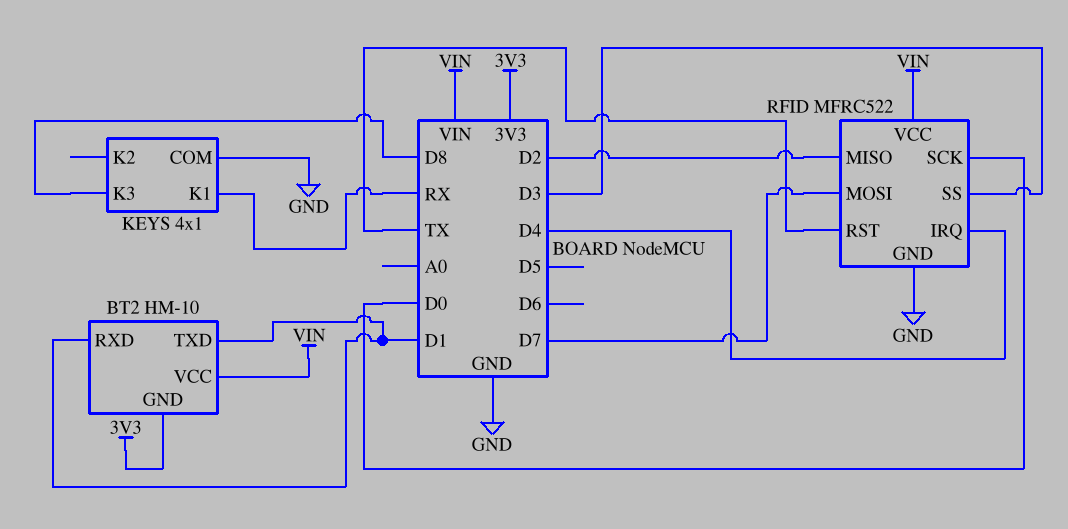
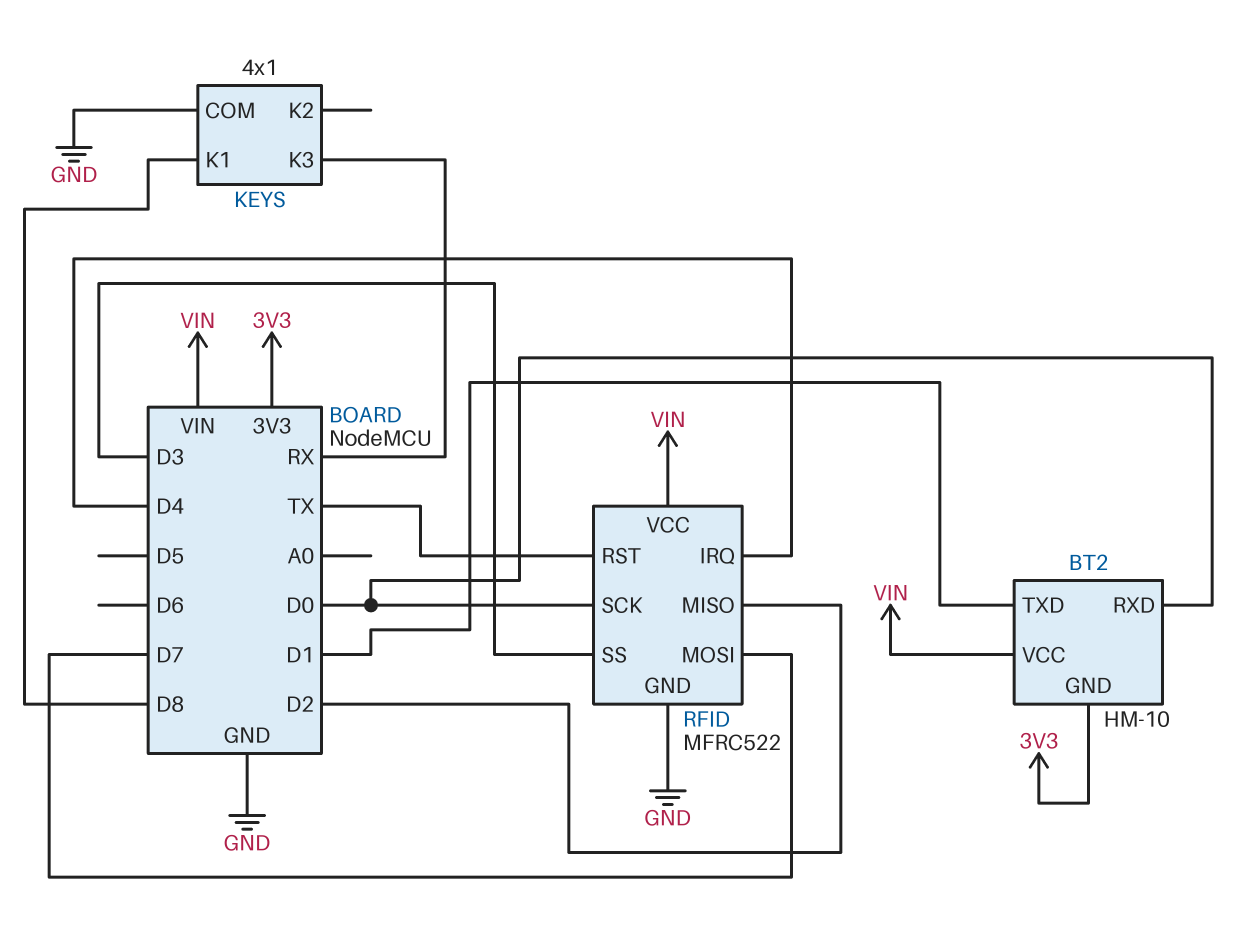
BT2 pin RXD: D1 -> D0
KEYS pin K1: RX -> D8
KEYS pin K3: D8 -> RX

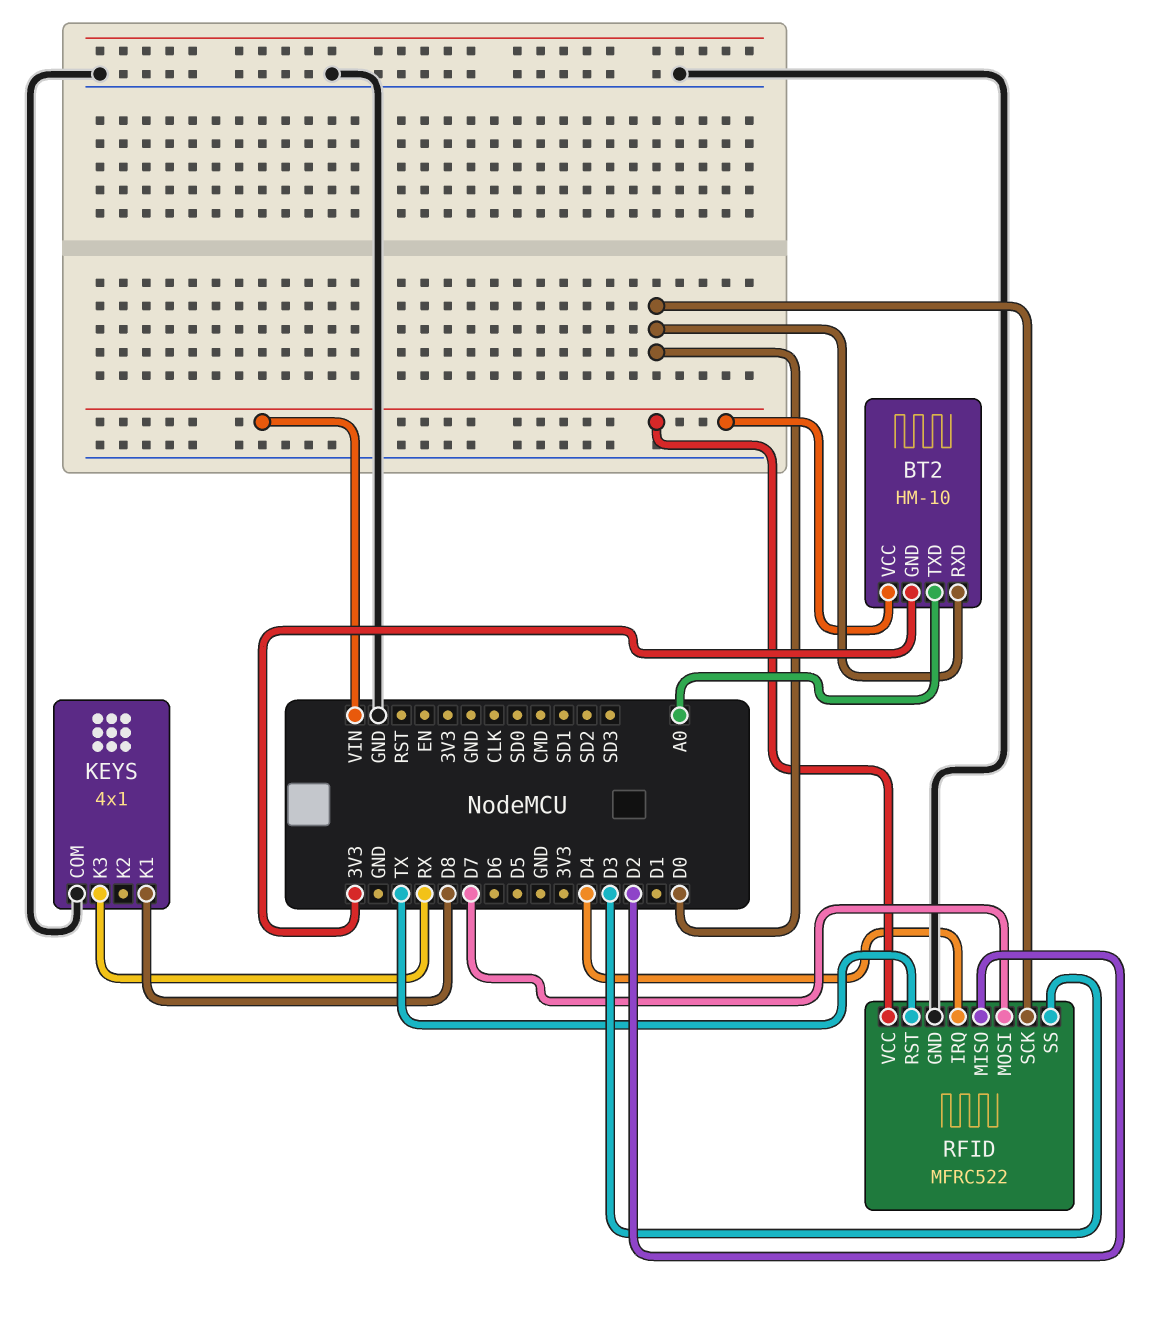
BT2 pin TXD: D1 -> A0

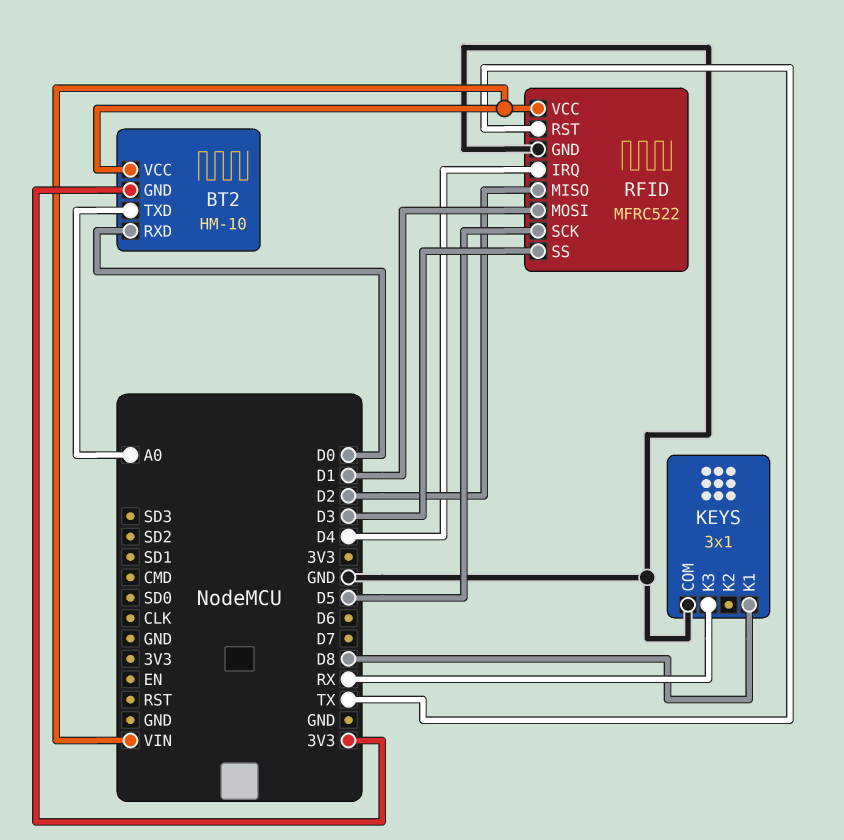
KEYS: 4x1 -> 3x1
RFID pin MOSI: D7 -> D1
RFID pin SCK: D0 -> D5

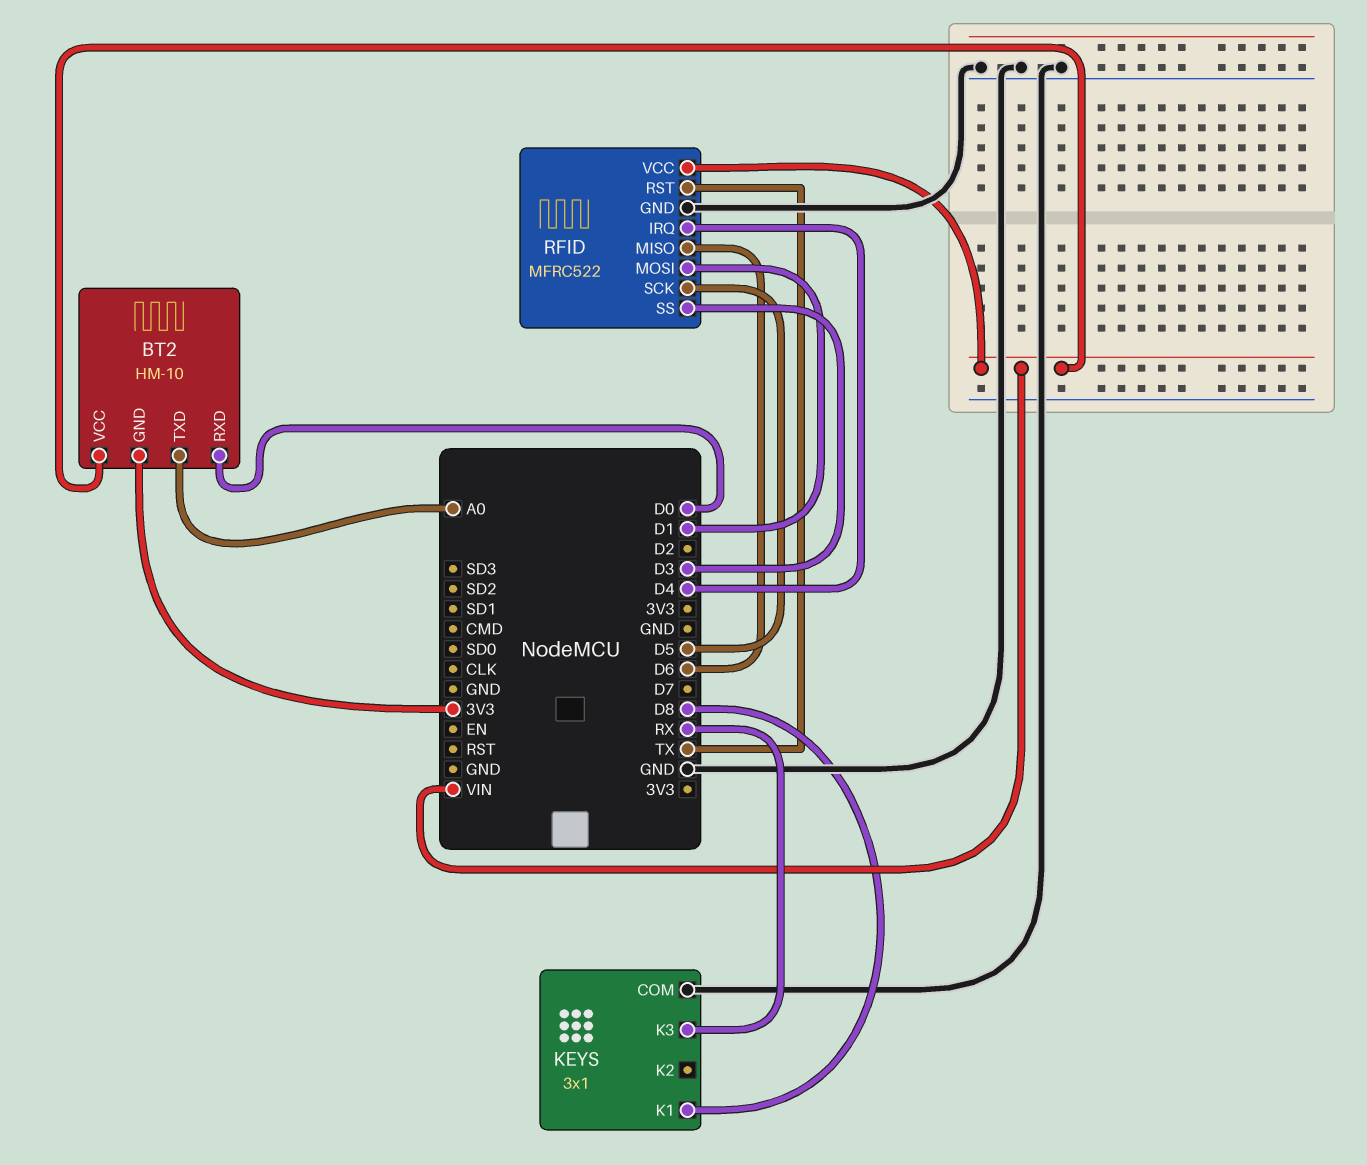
RFID pin MISO: D2 -> D6

